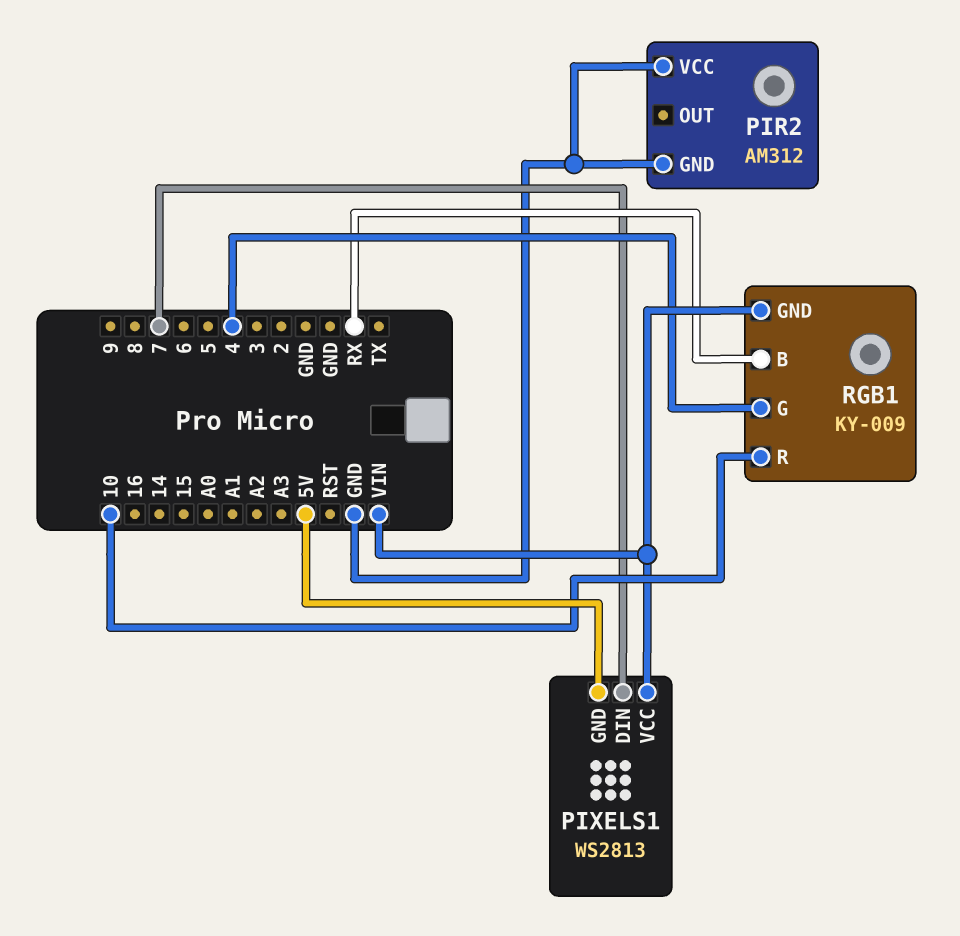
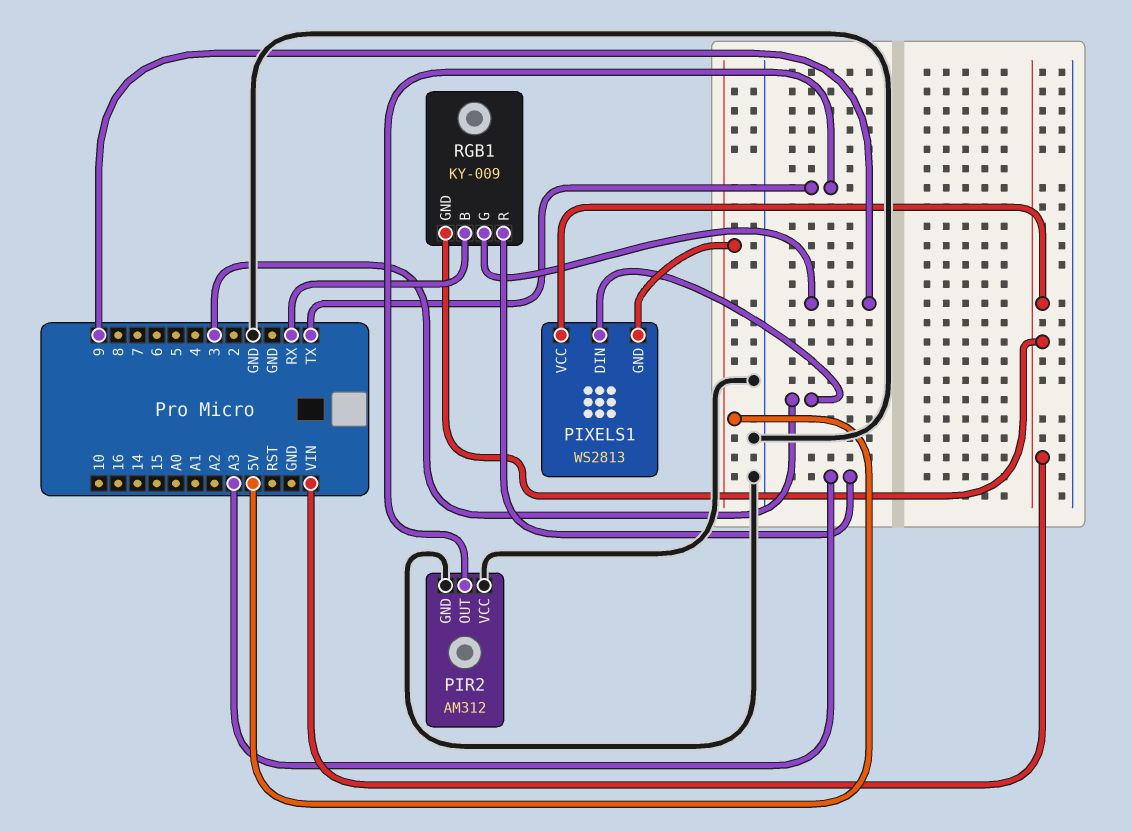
PIR2 pin OUT: none -> TX
PIXELS1 pin DIN: 7 -> 3
RGB1 pin G: 4 -> 9
RGB1 pin R: 10 -> A3

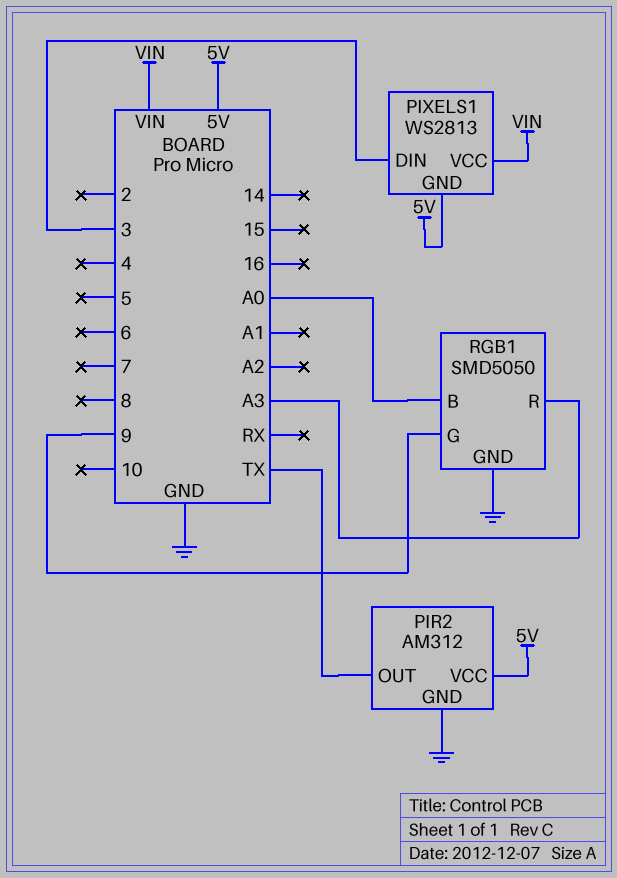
PIR2 pin VCC: GND -> 5V
RGB1: KY-009 -> SMD5050
RGB1 pin B: RX -> A0
RGB1 pin GND: VIN -> GND

